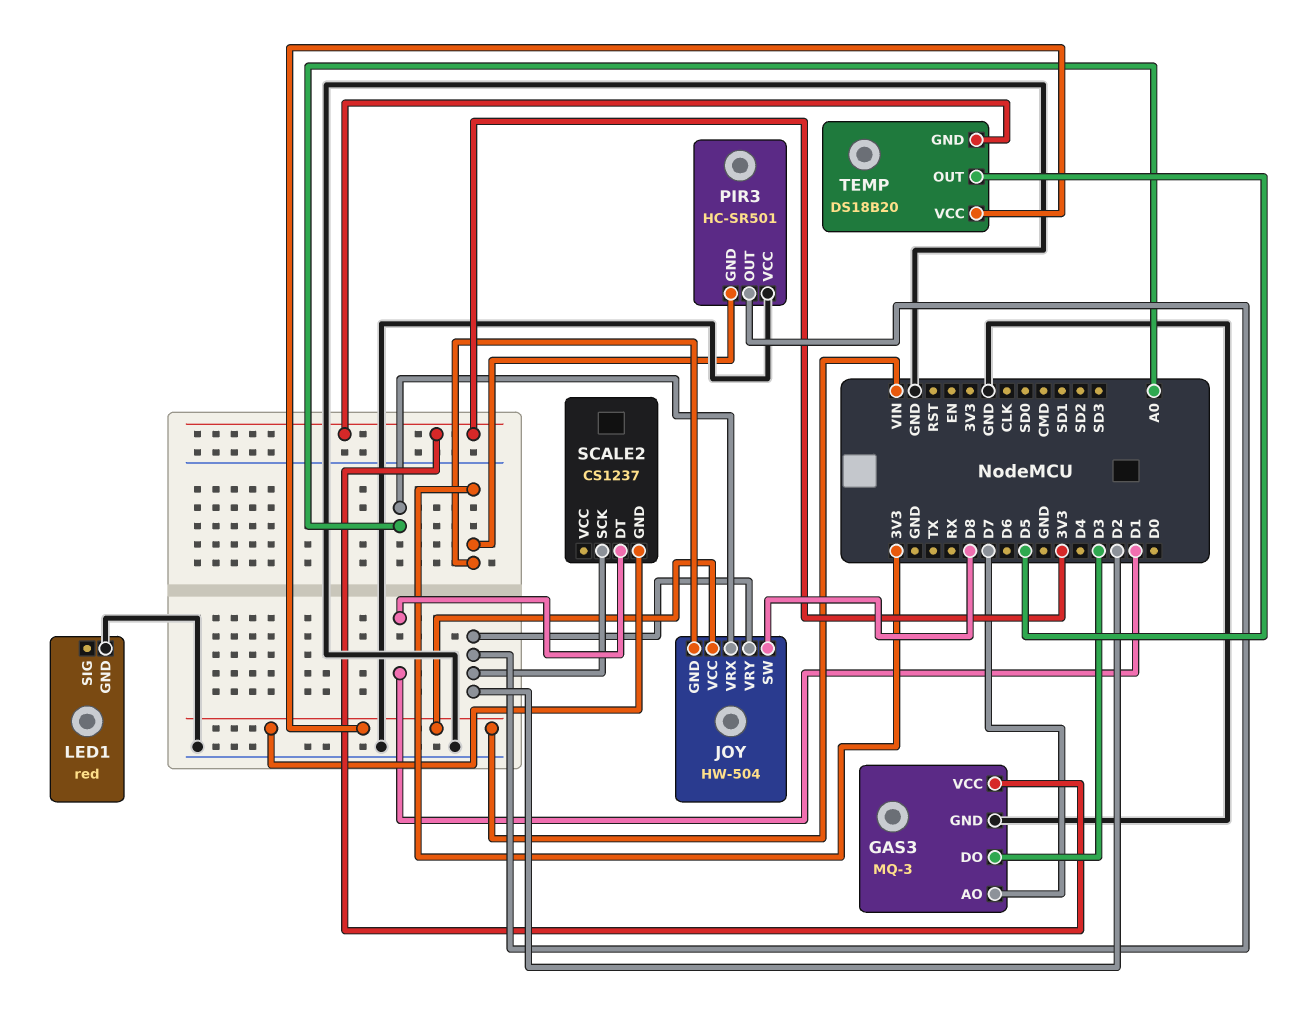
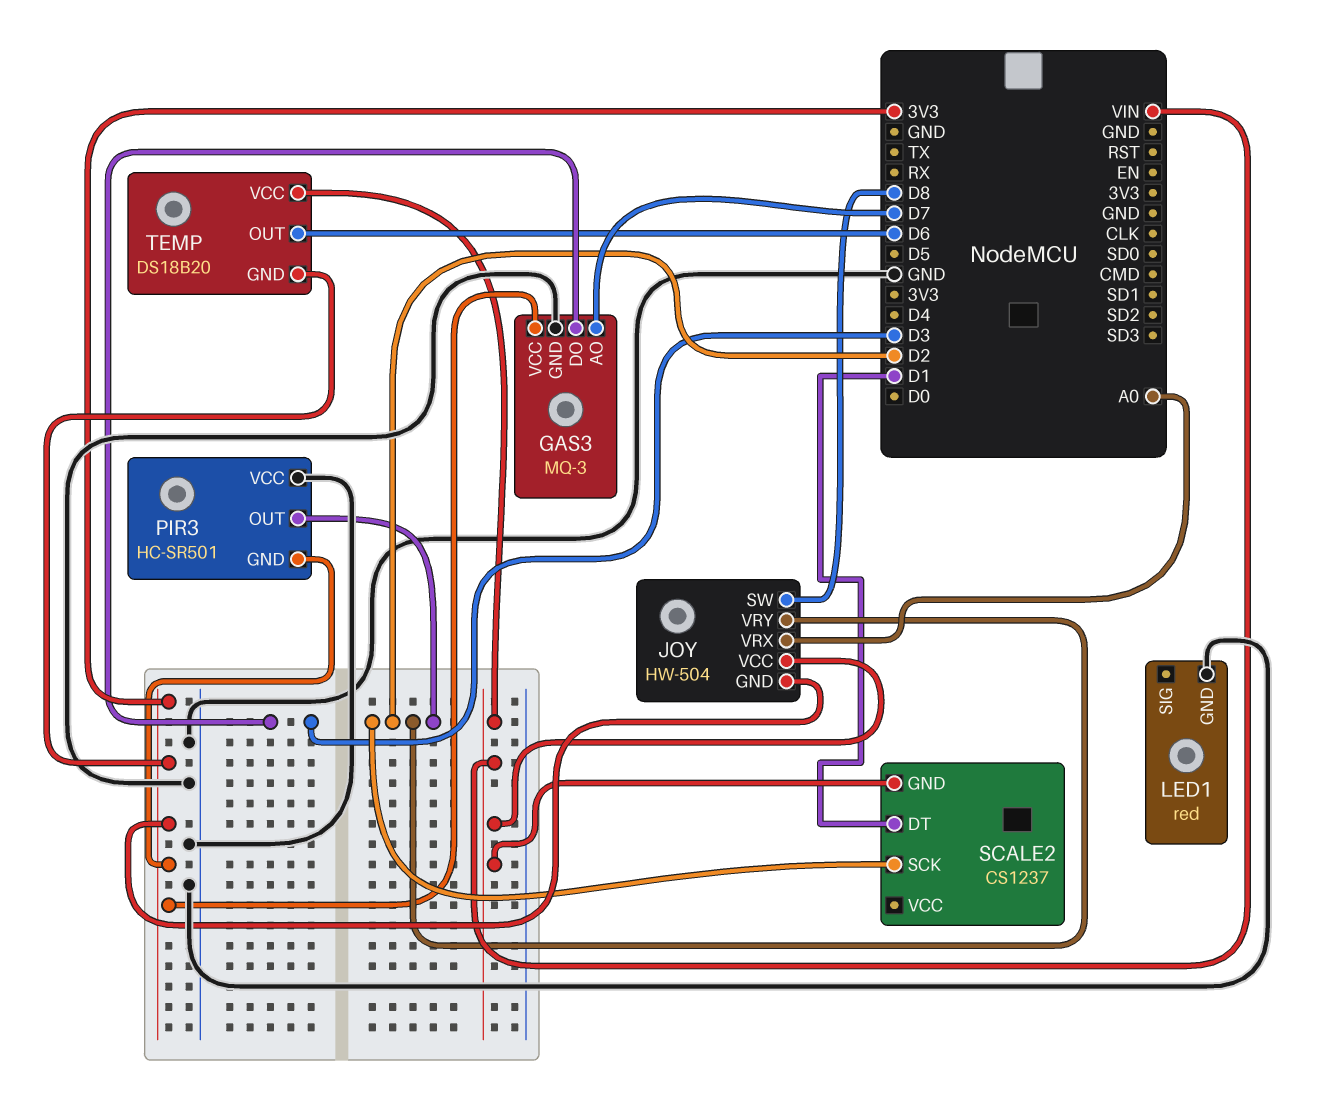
TEMP pin OUT: D5 -> D6

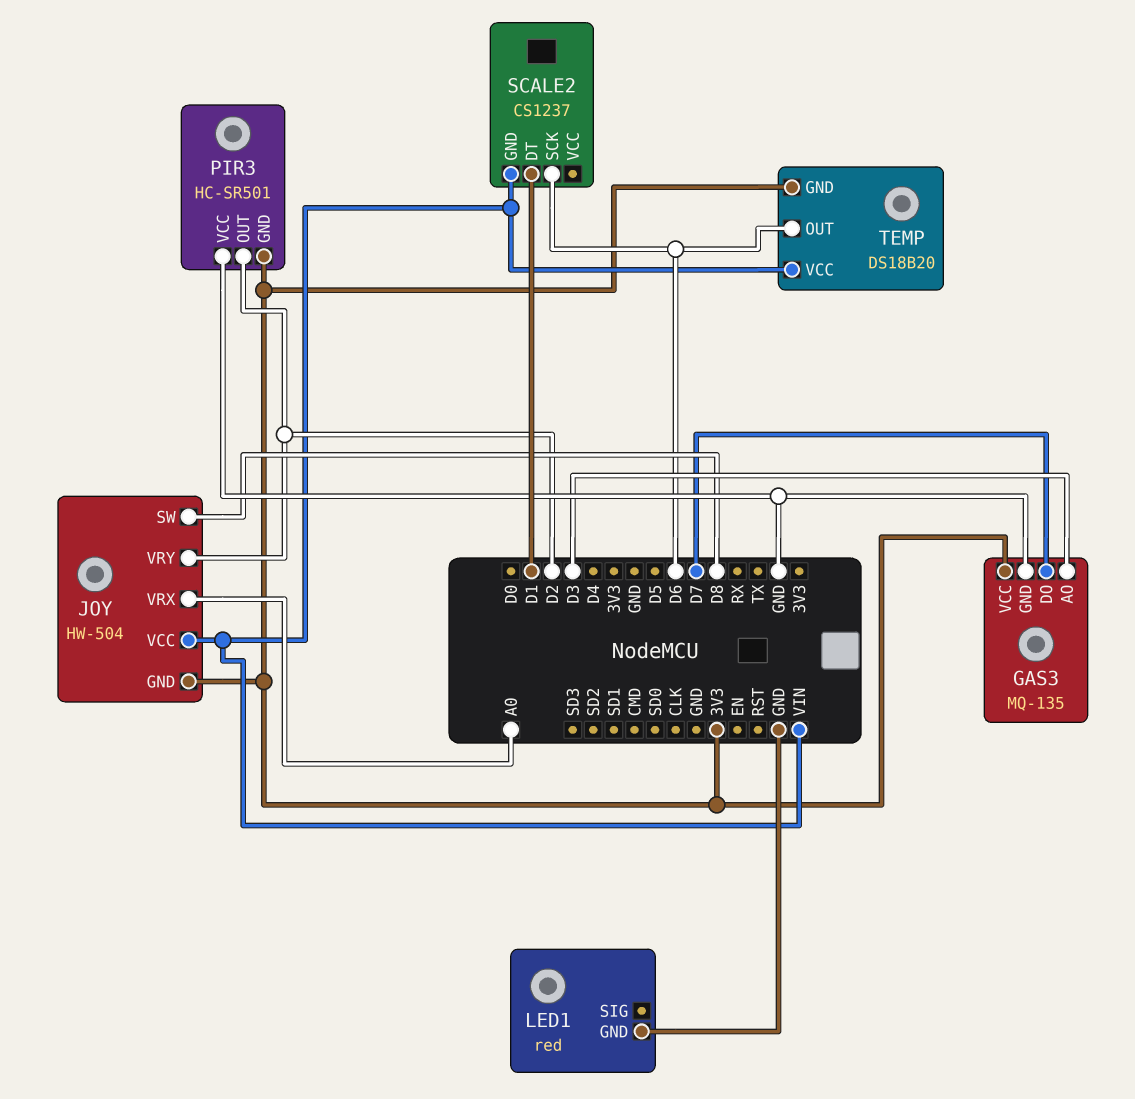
GAS3: MQ-3 -> MQ-135
GAS3 pin AO: D7 -> D3
GAS3 pin DO: D3 -> D7
SCALE2 pin SCK: D2 -> D6

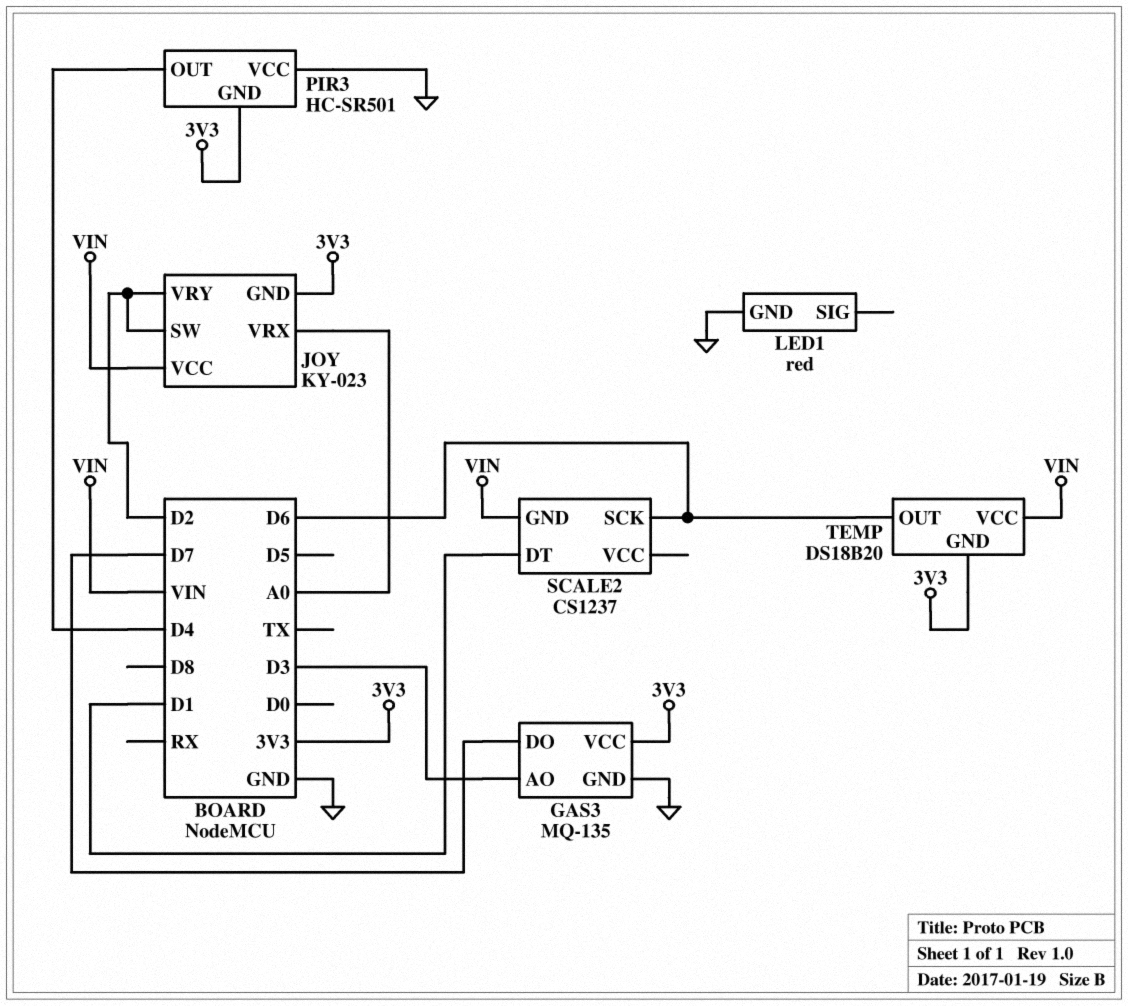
JOY: HW-504 -> KY-023
JOY pin SW: D8 -> D2
PIR3 pin OUT: D2 -> D4

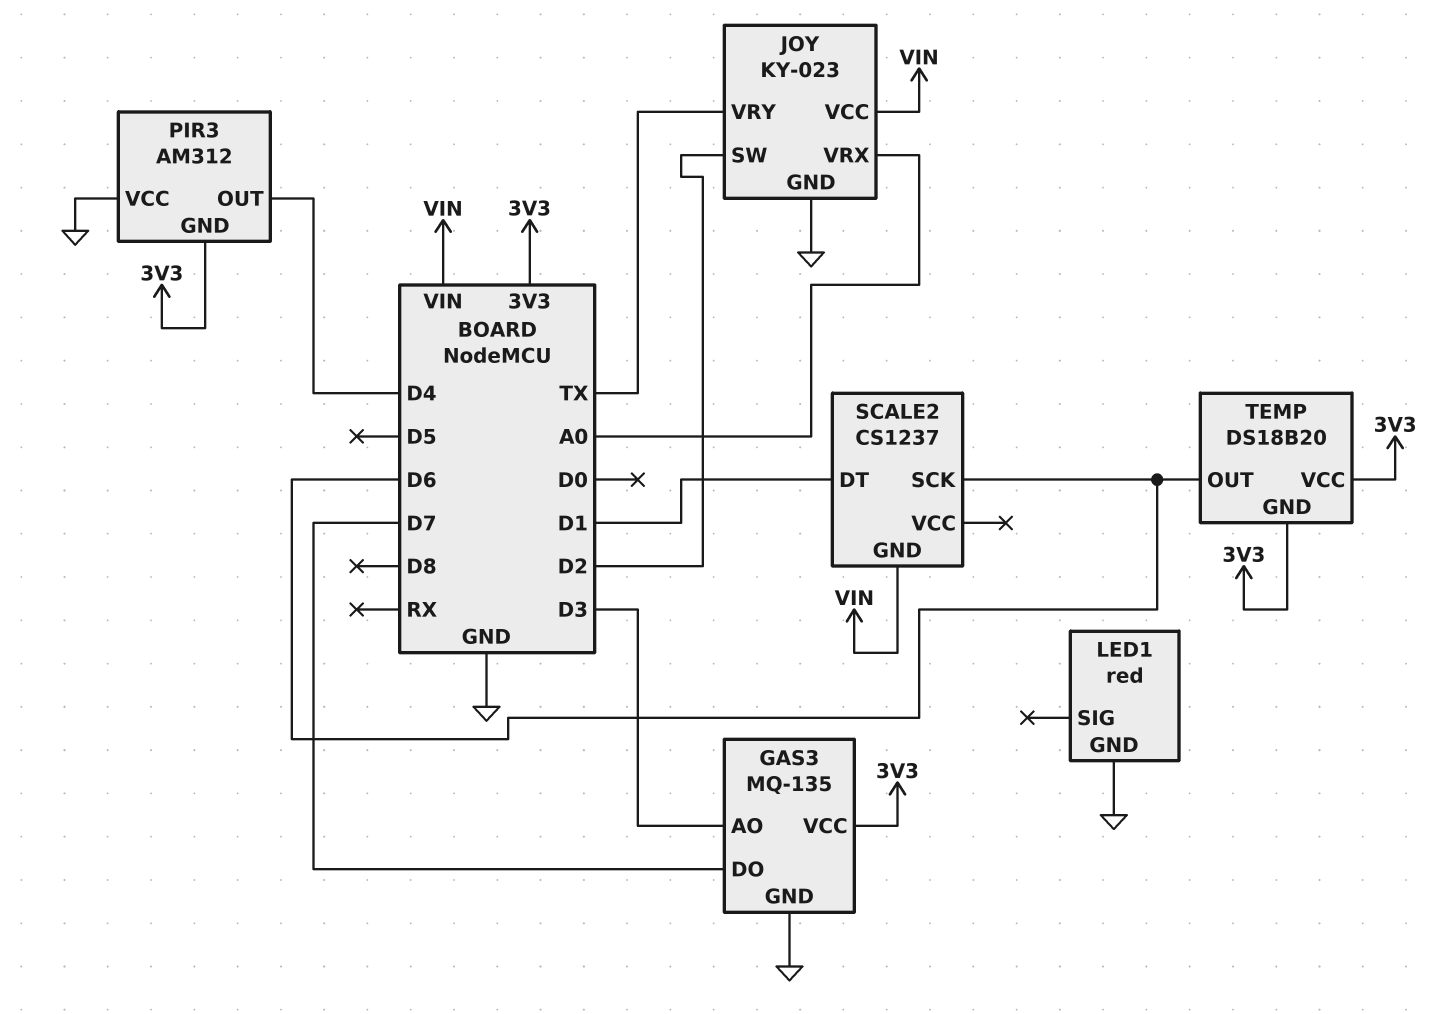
JOY pin GND: 3V3 -> GND
JOY pin VRY: D2 -> TX
PIR3: HC-SR501 -> AM312
TEMP pin VCC: VIN -> 3V3

